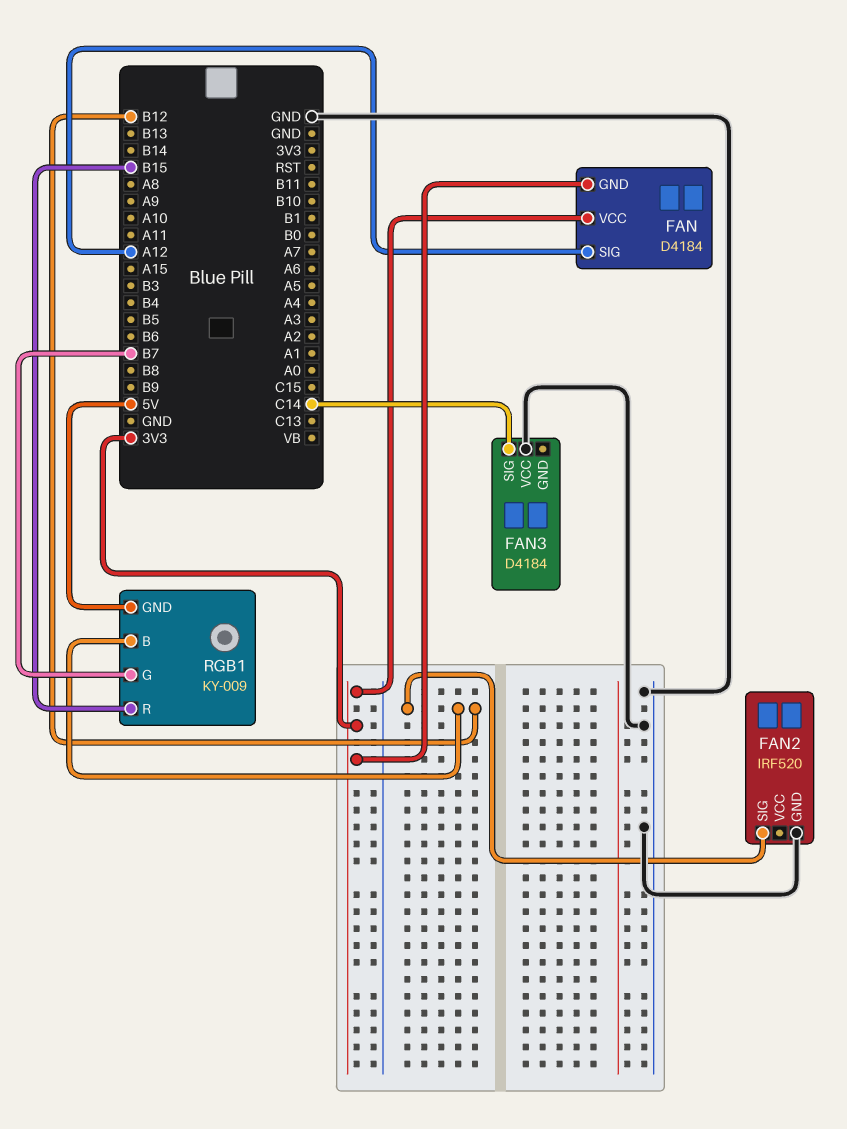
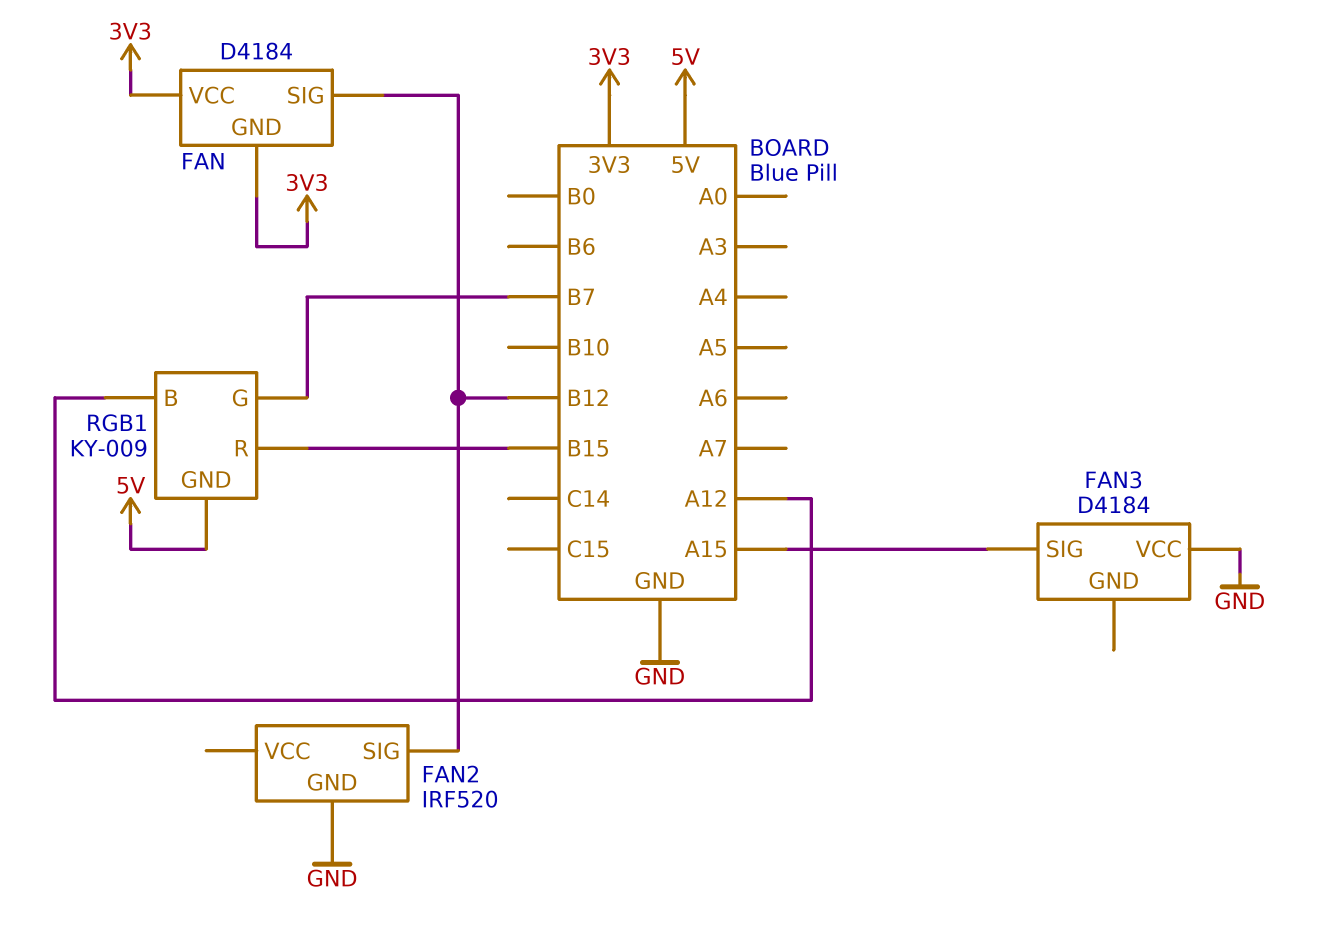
FAN pin SIG: A12 -> B12
FAN3 pin SIG: C14 -> A15
RGB1 pin B: B12 -> A12

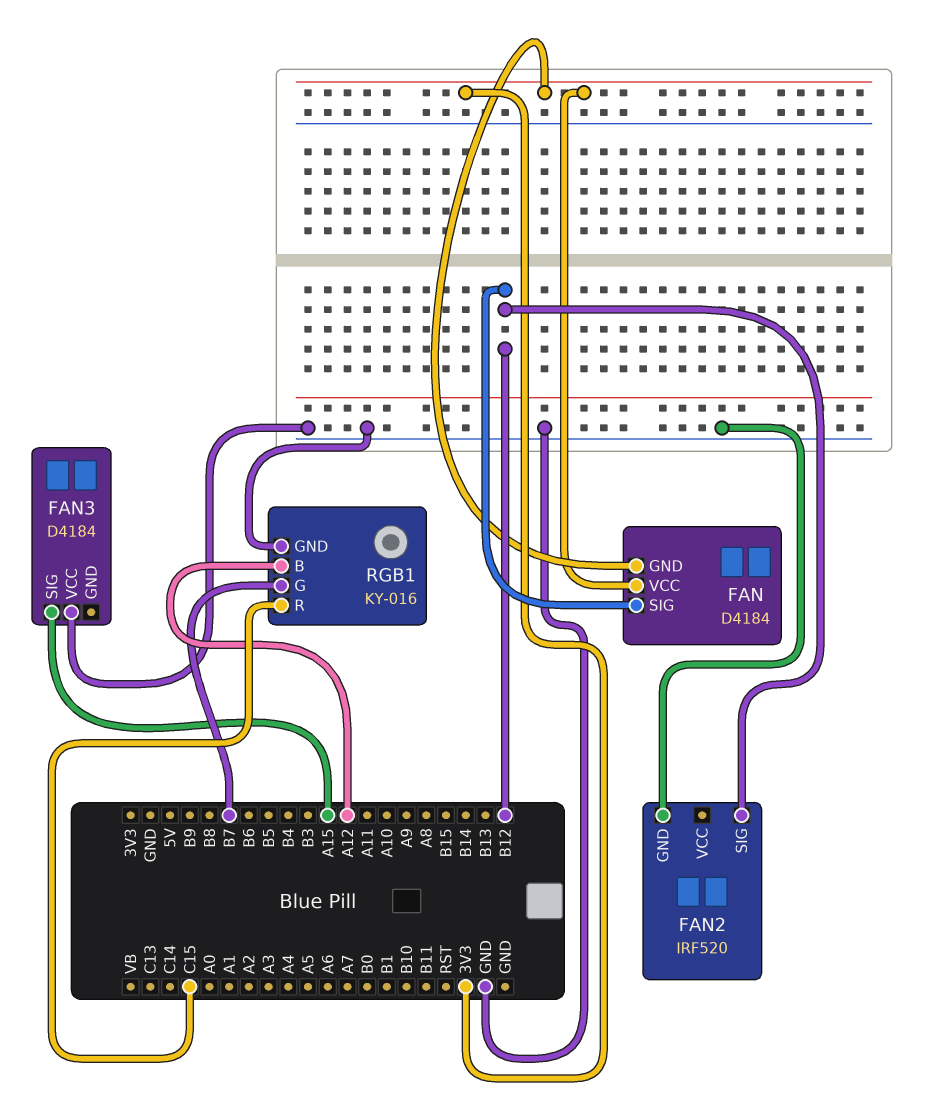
RGB1: KY-009 -> KY-016
RGB1 pin GND: 5V -> GND
RGB1 pin R: B15 -> C15

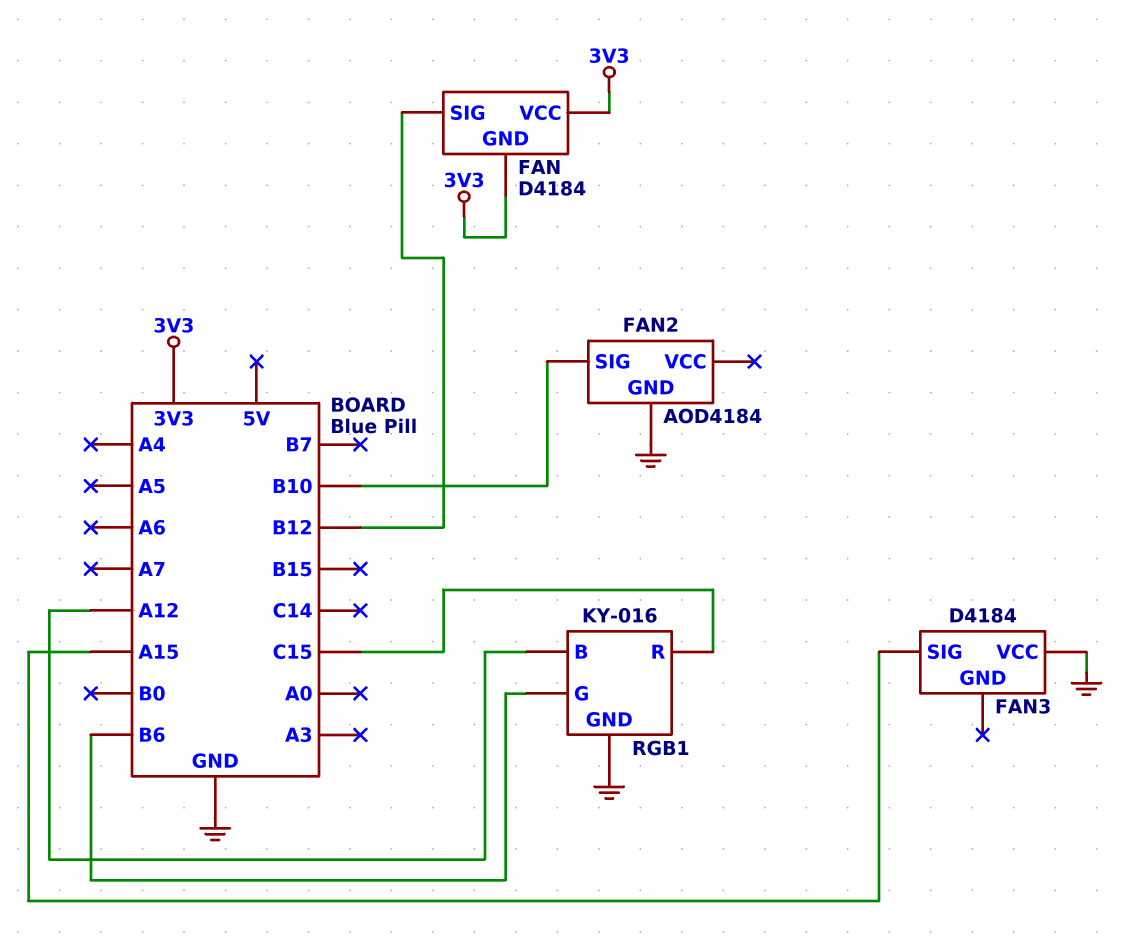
FAN2: IRF520 -> AOD4184
FAN2 pin SIG: B12 -> B10
RGB1 pin G: B7 -> B6

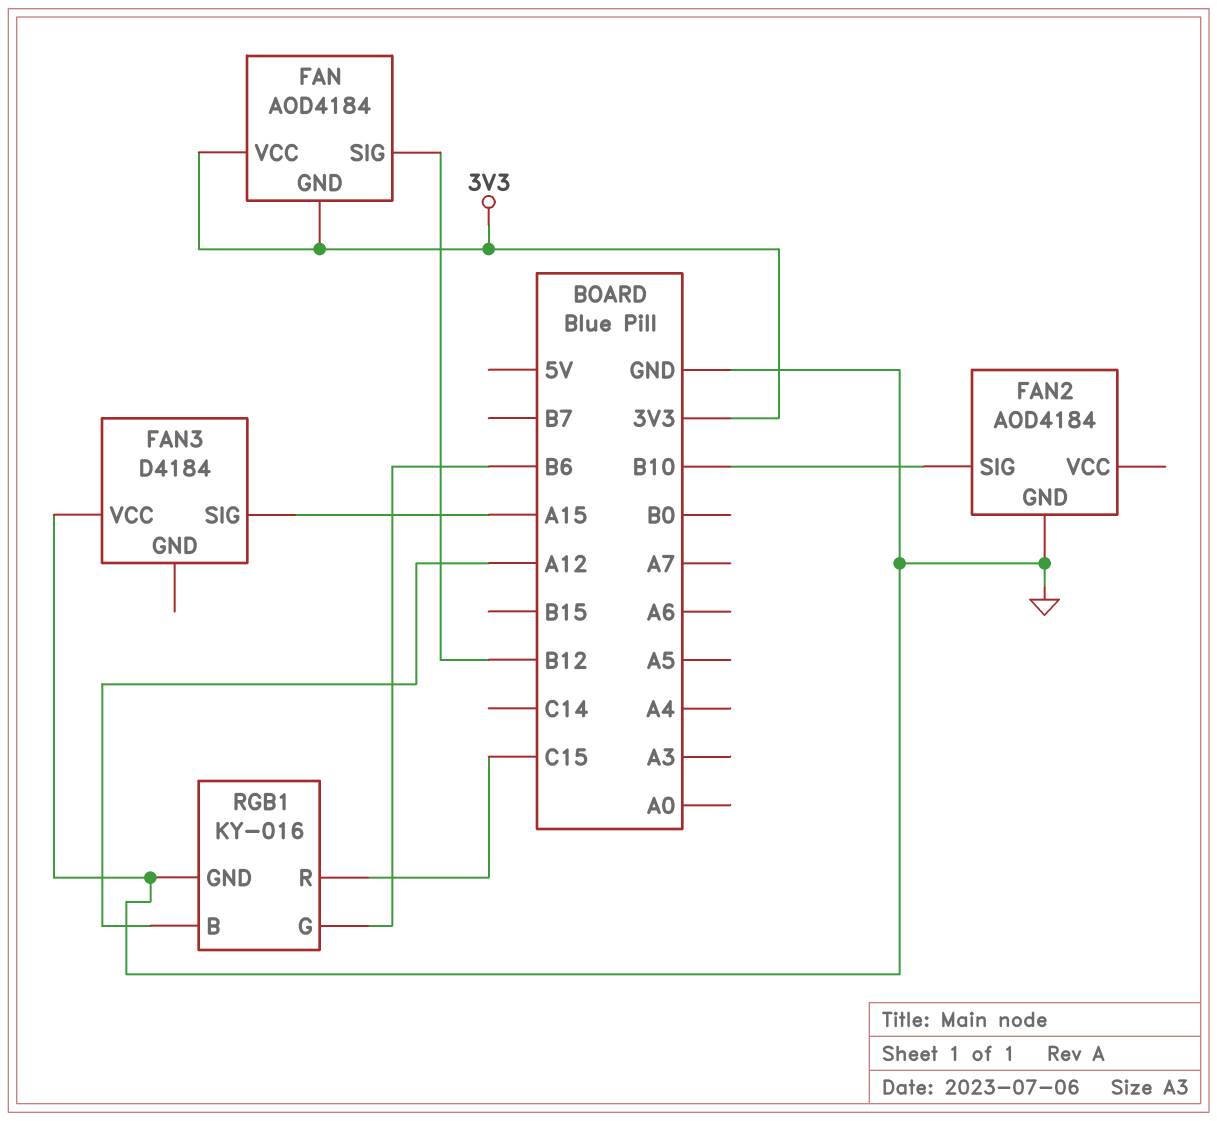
FAN: D4184 -> AOD4184

